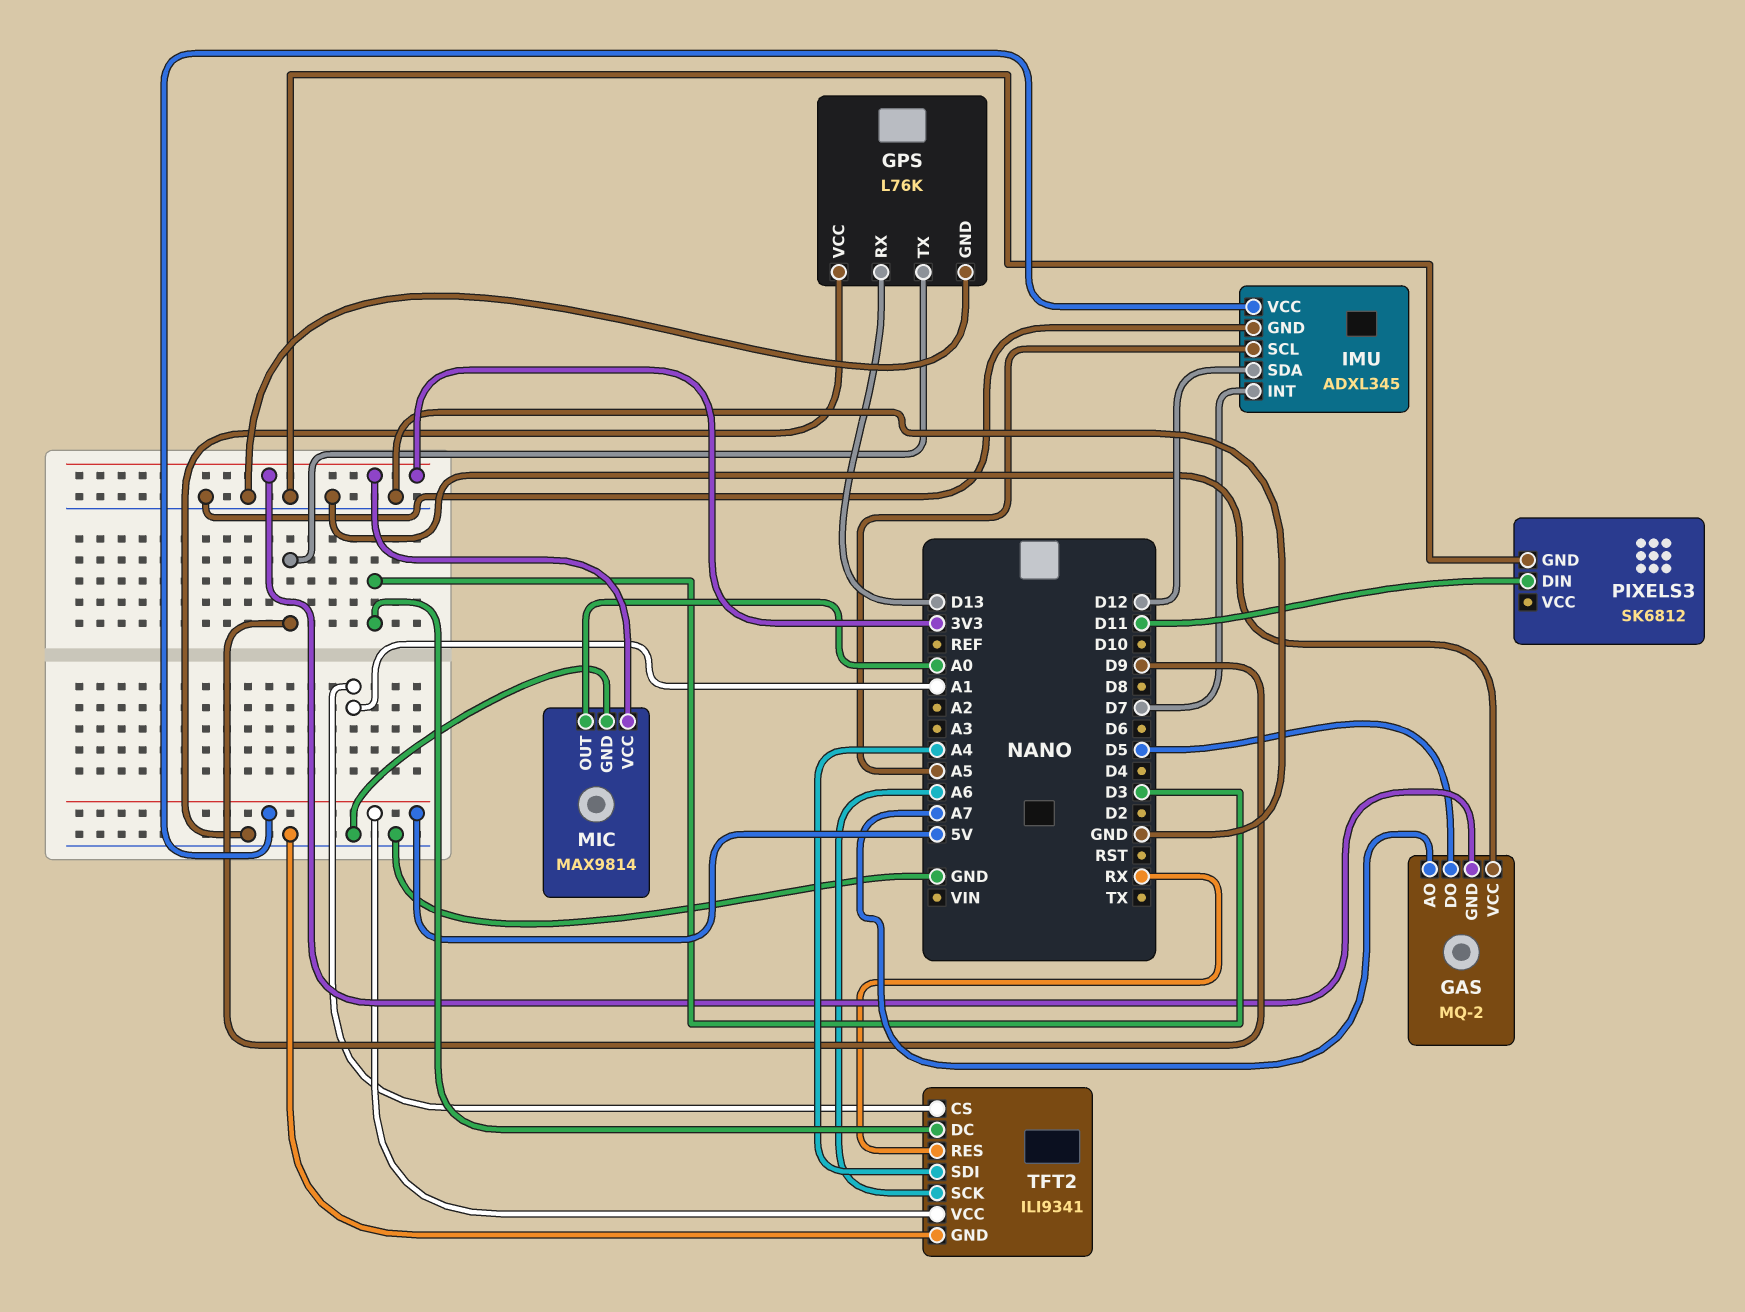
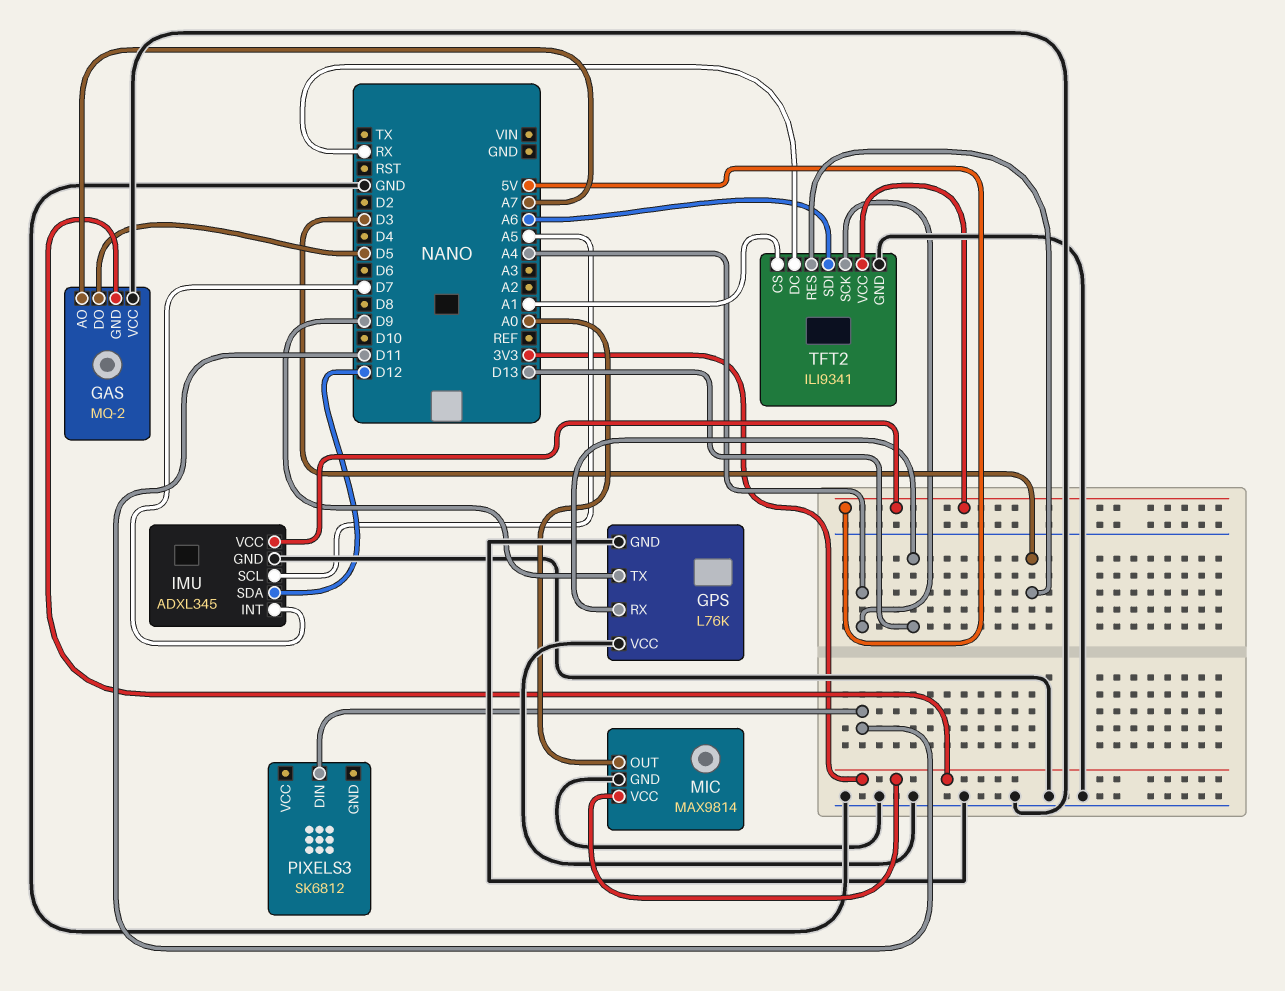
PIXELS3 pin GND: GND -> none
TFT2 pin DC: D3 -> RX
TFT2 pin RES: RX -> D3
TFT2 pin SCK: A6 -> A4
TFT2 pin SDI: A4 -> A6

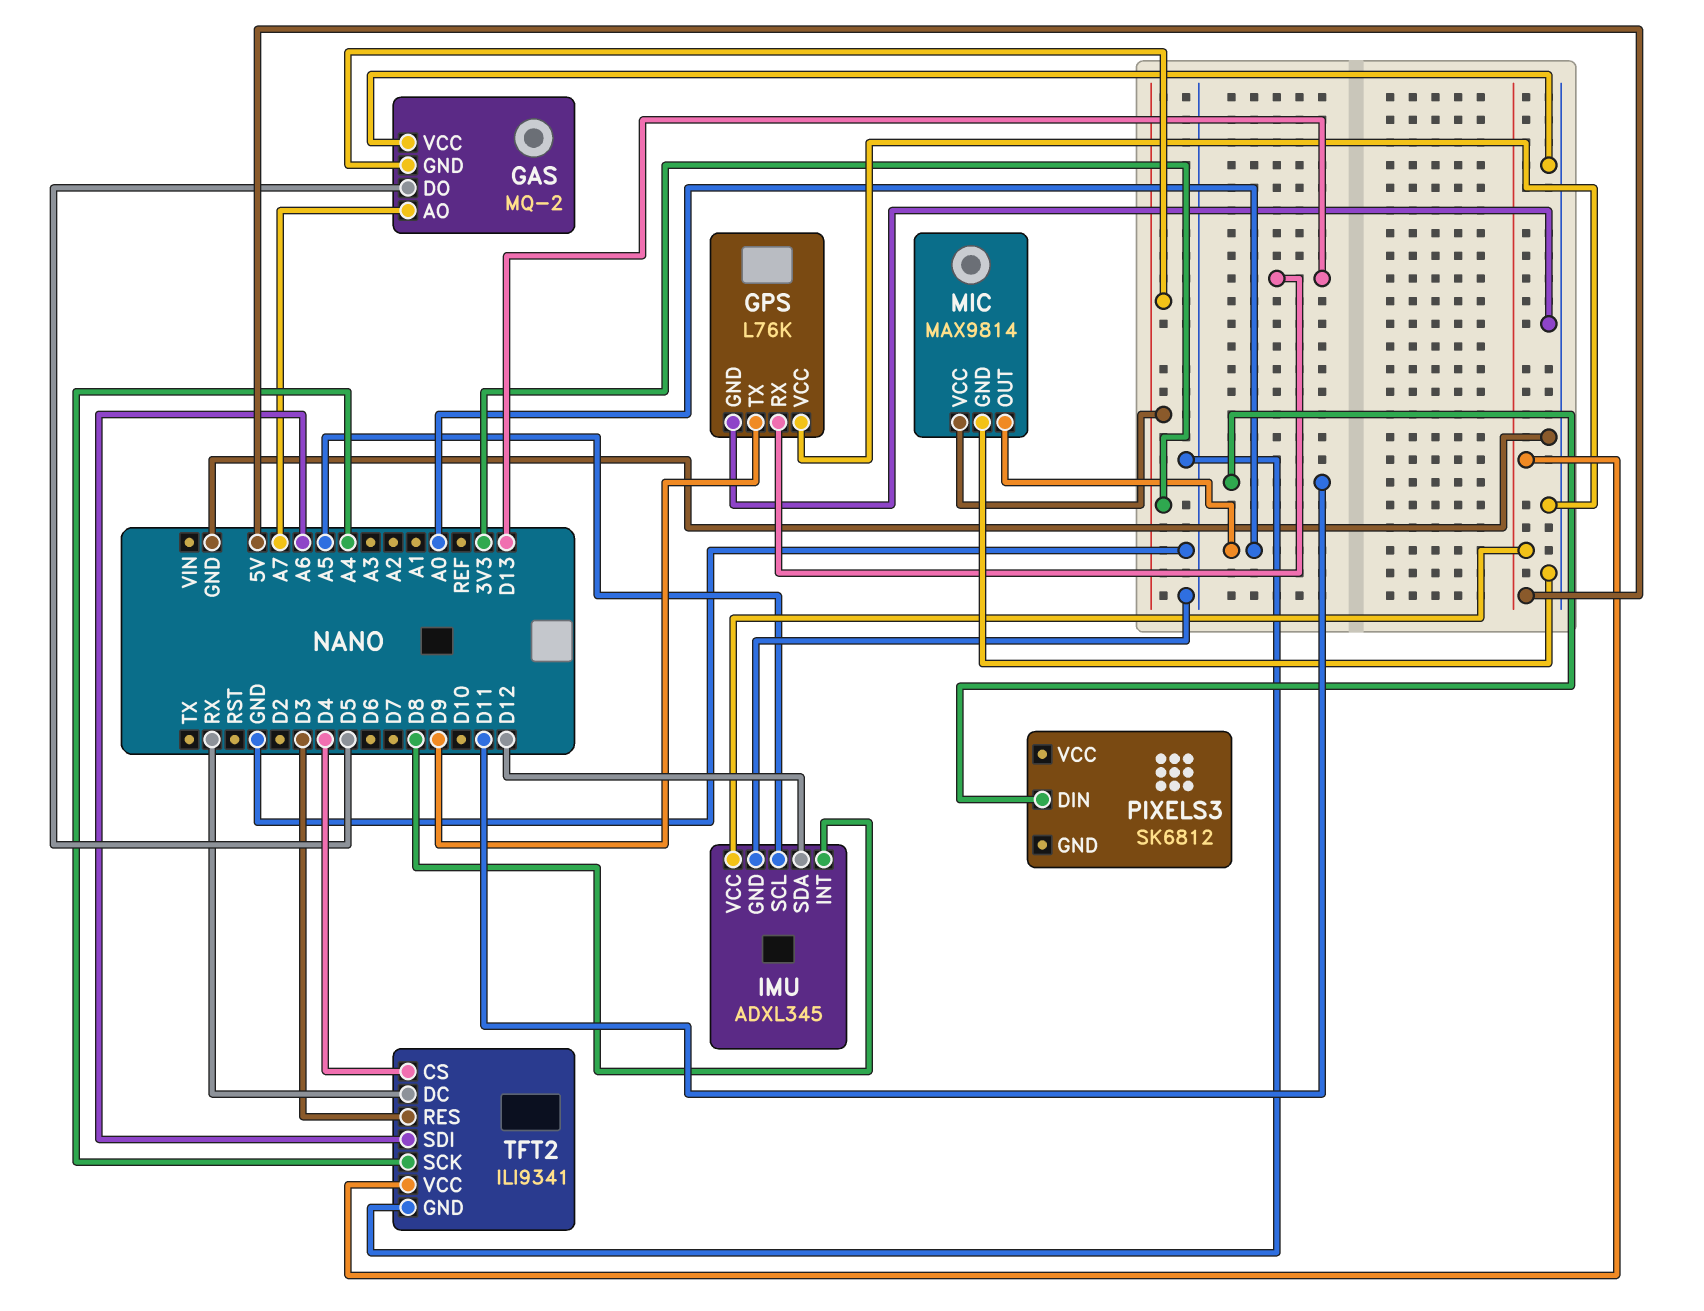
IMU pin INT: D7 -> D8
TFT2 pin CS: A1 -> D4

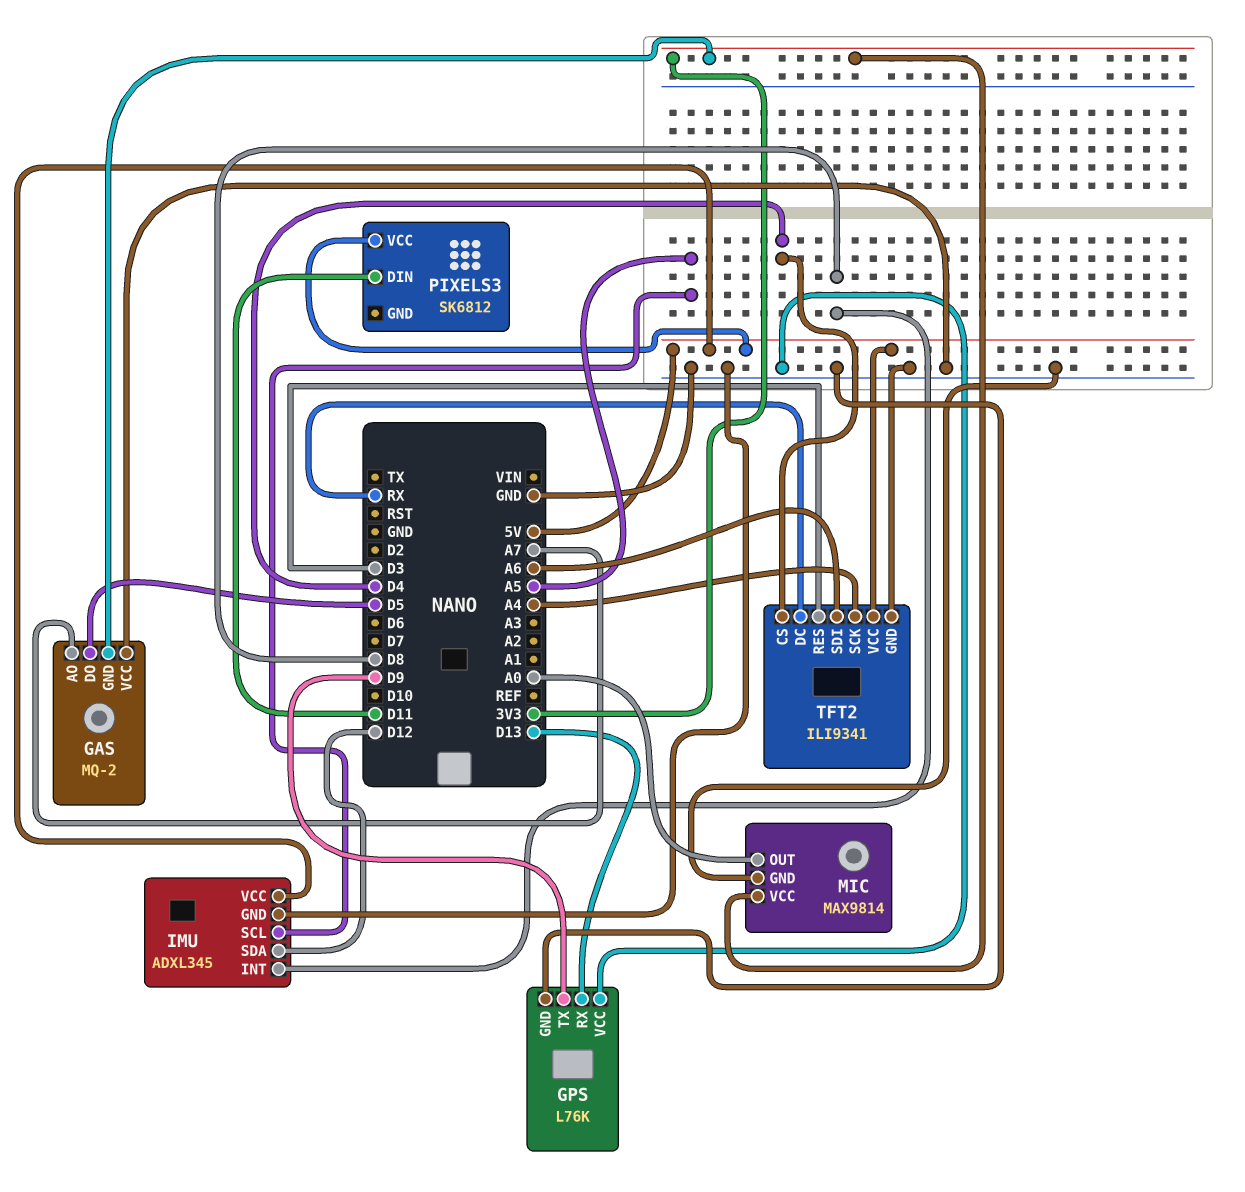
PIXELS3 pin VCC: none -> 5V

